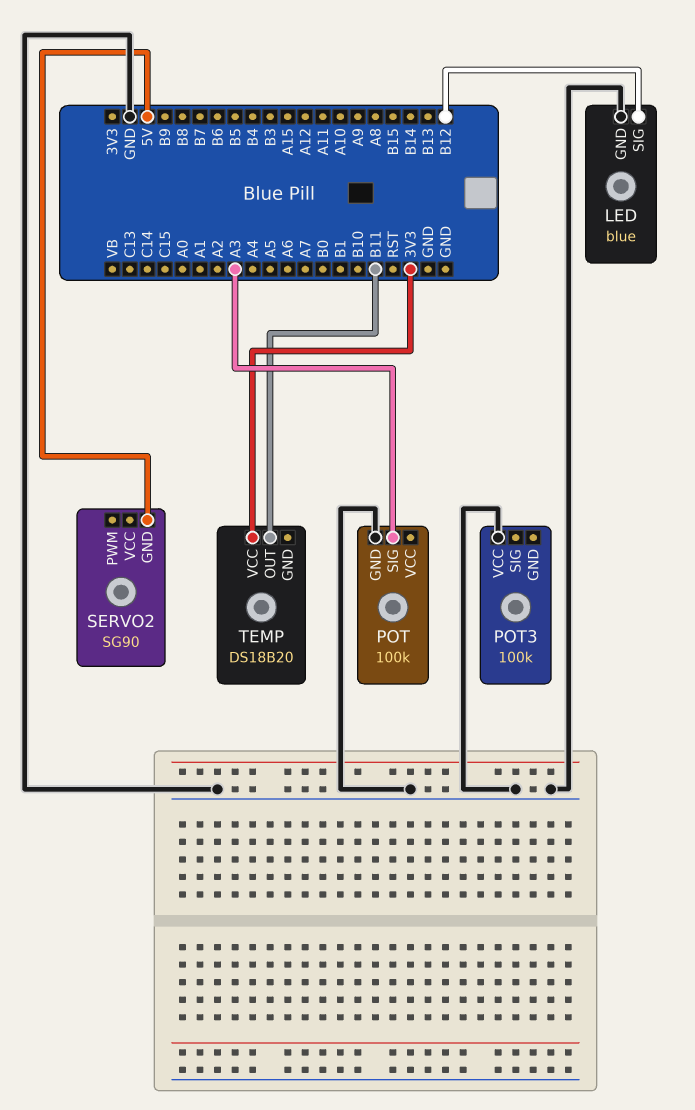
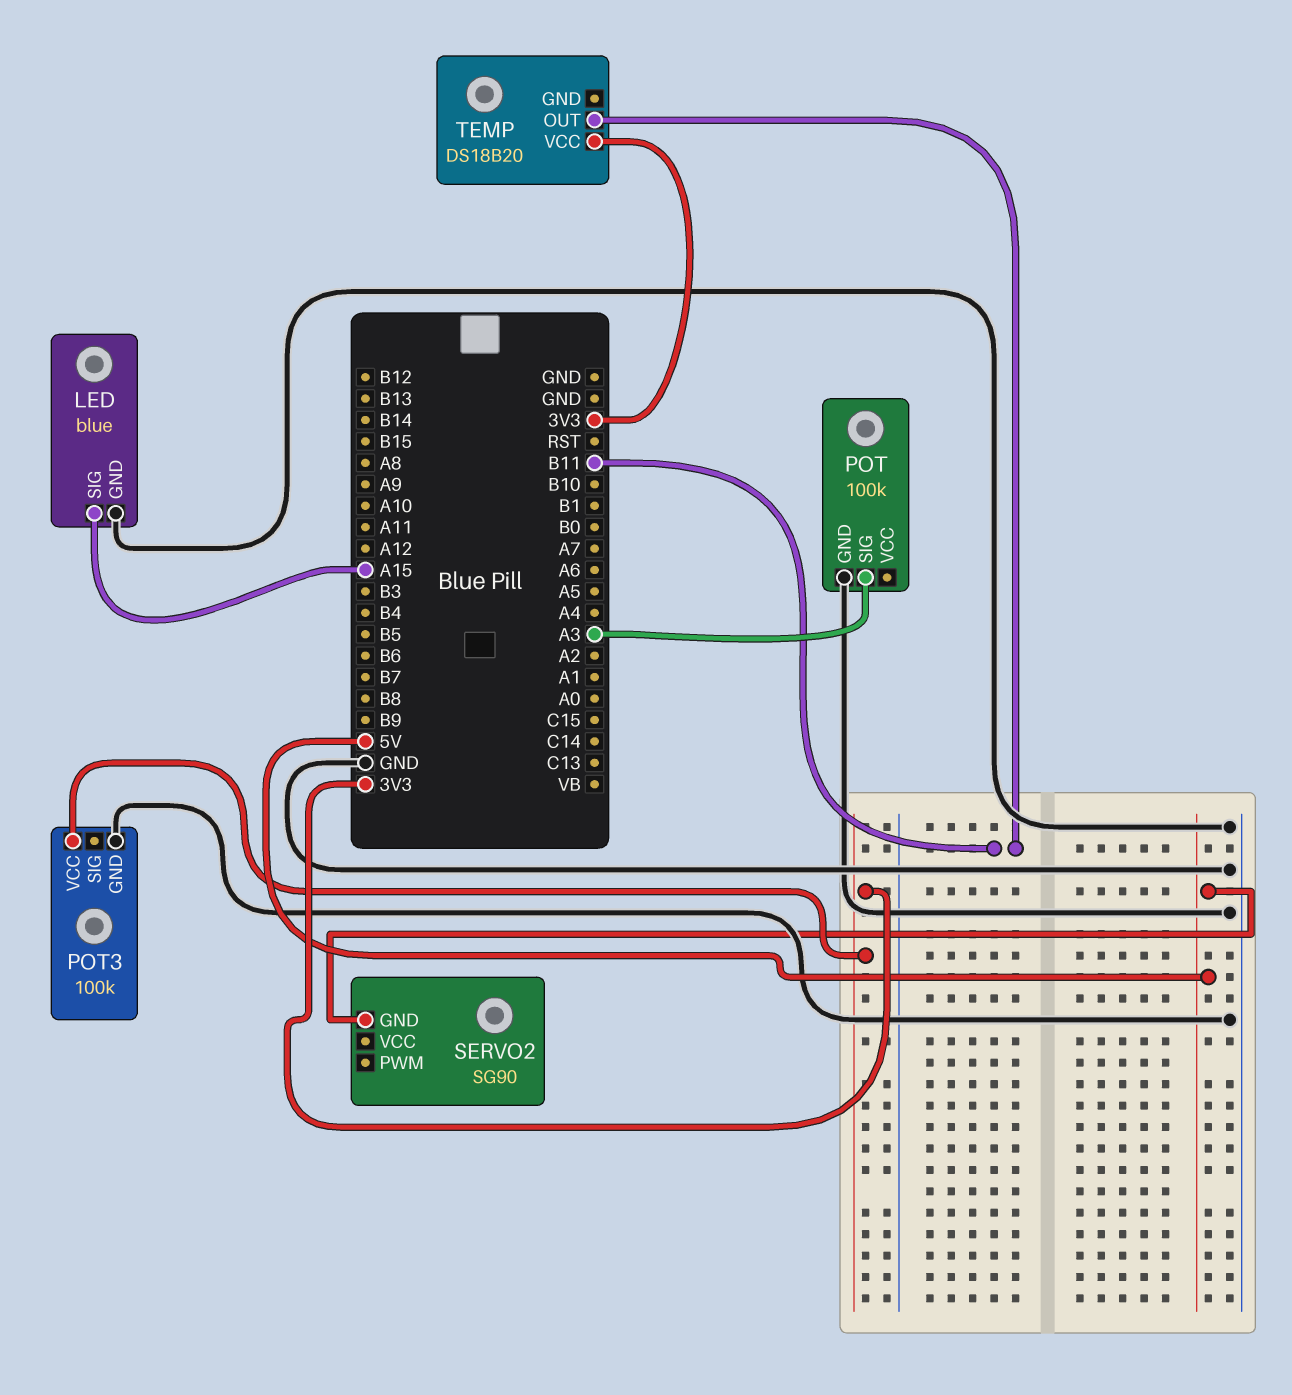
LED pin SIG: B12 -> A15
POT3 pin GND: none -> GND
POT3 pin VCC: GND -> 3V3

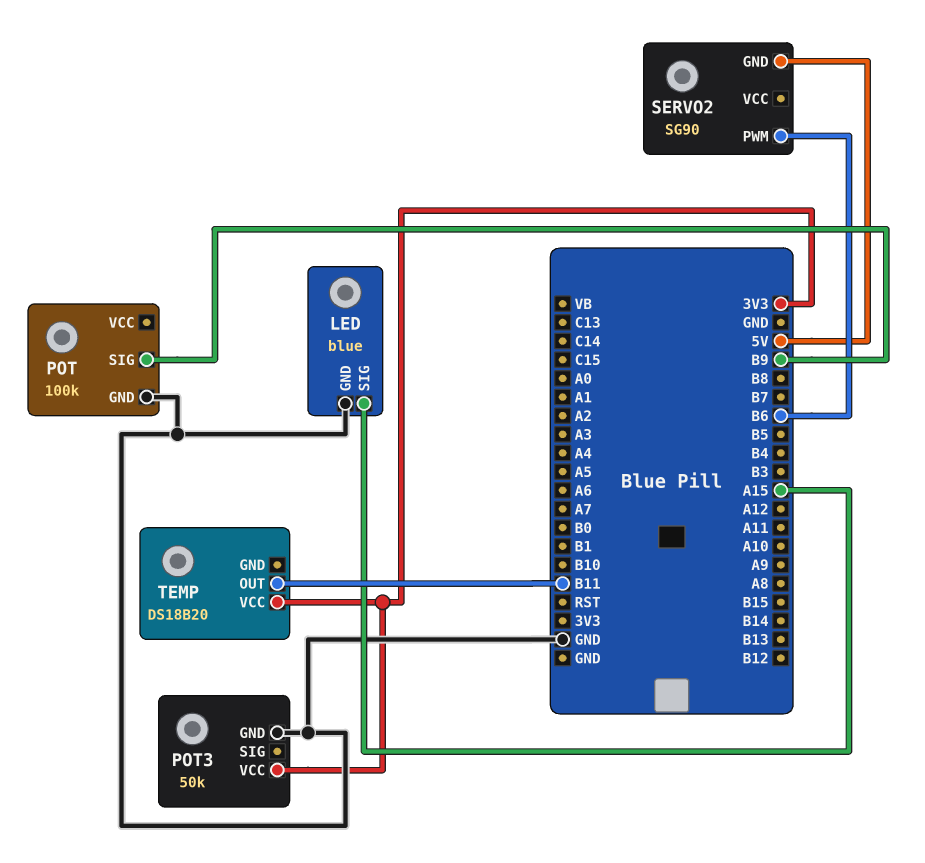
POT pin SIG: A3 -> B9
POT3: 100k -> 50k
SERVO2 pin PWM: none -> B6

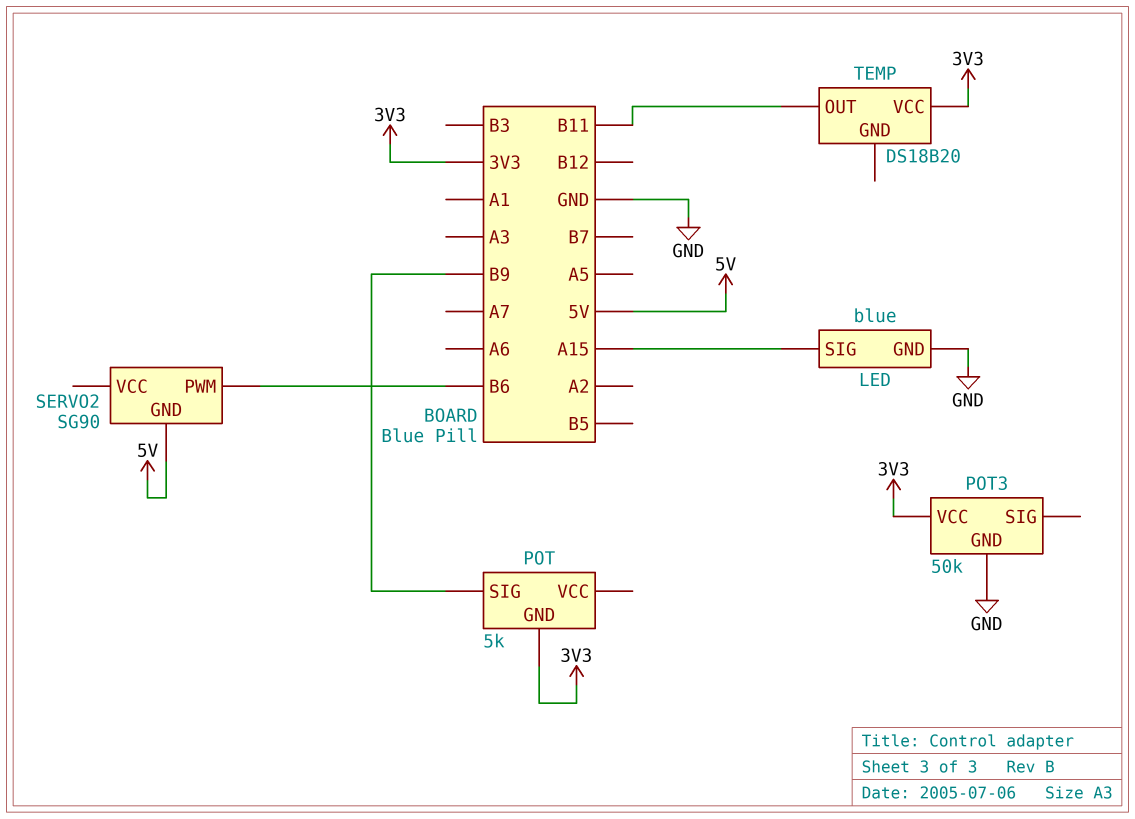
POT: 100k -> 5k
POT pin GND: GND -> 3V3

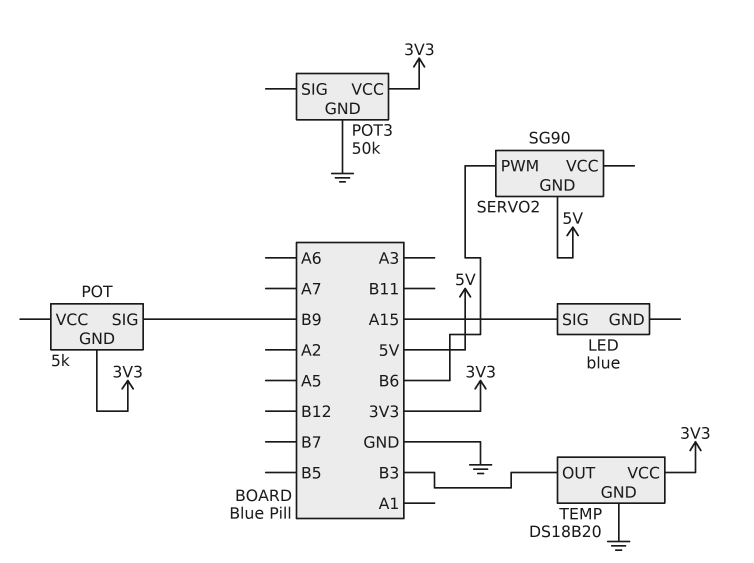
LED pin GND: GND -> none
TEMP pin GND: none -> GND
TEMP pin OUT: B11 -> B3

